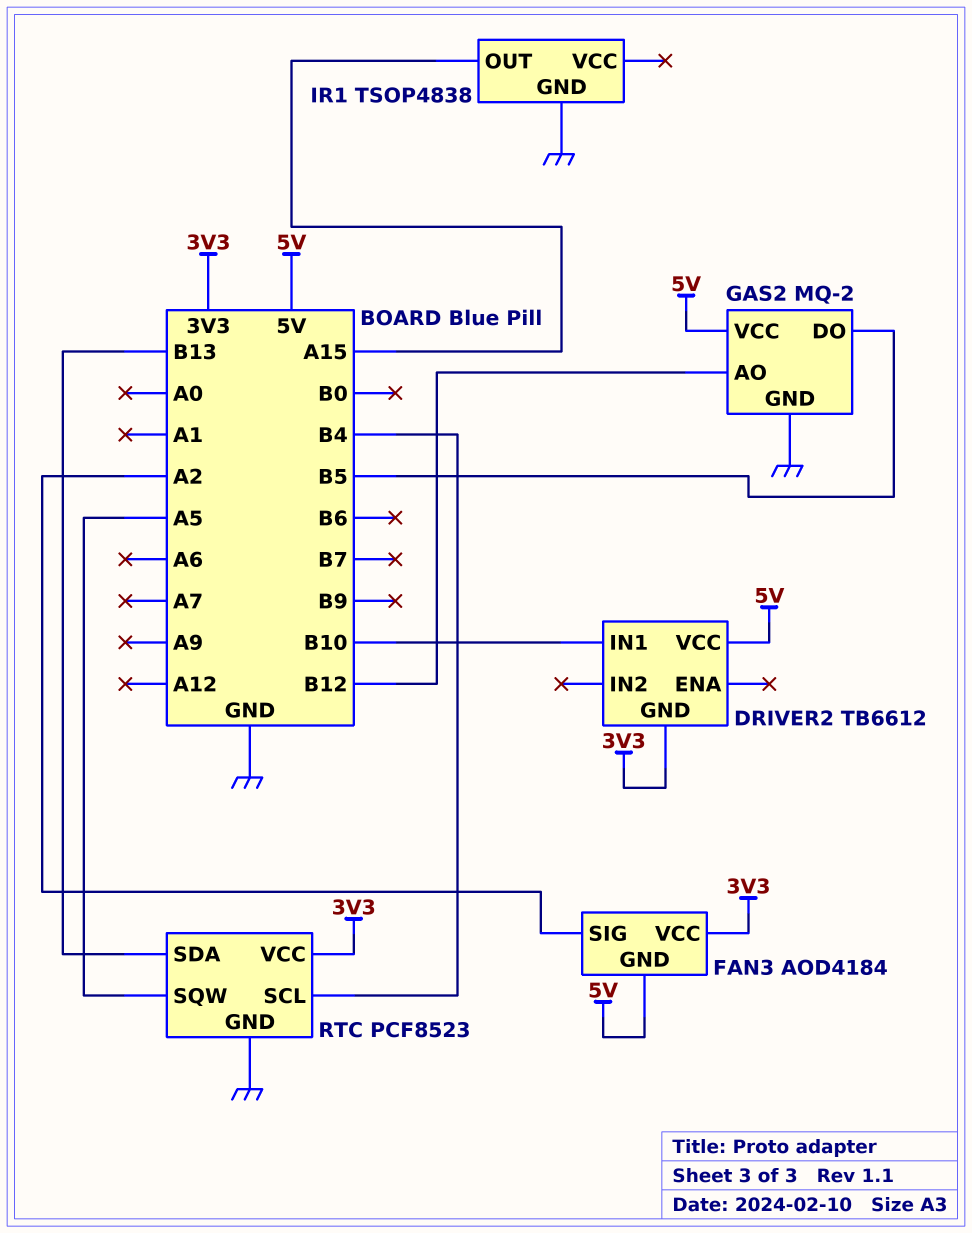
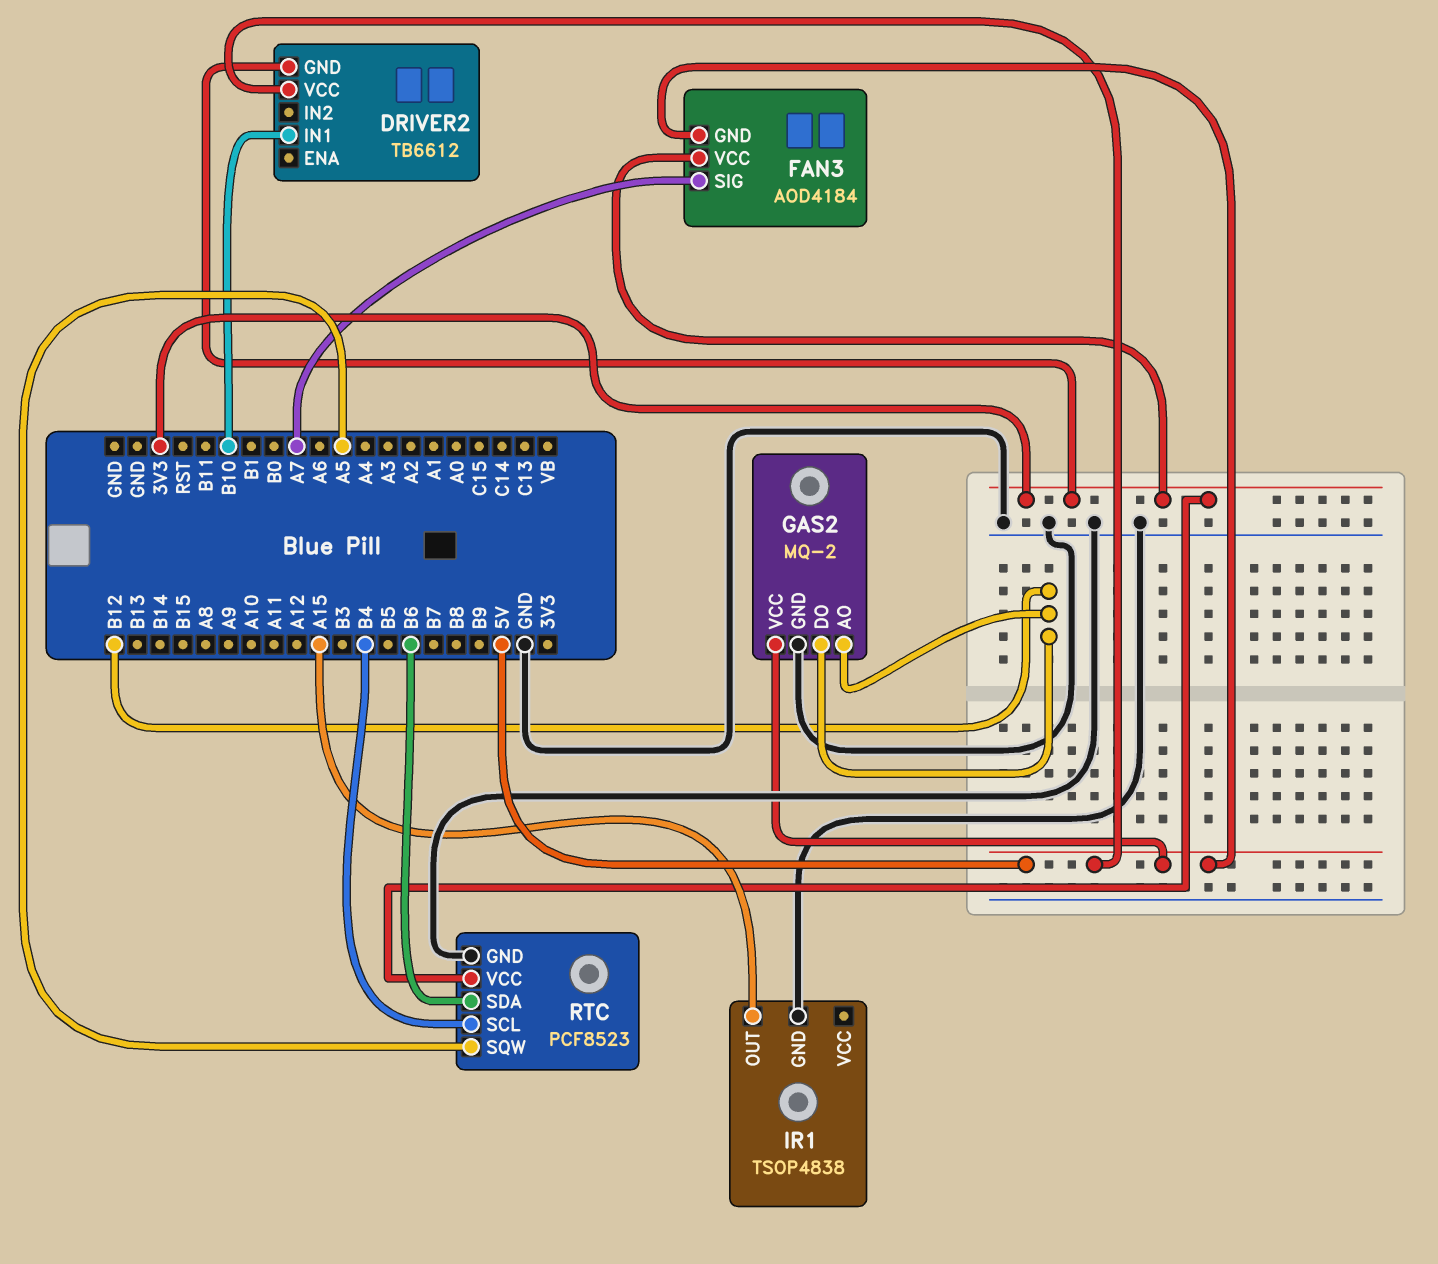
FAN3 pin SIG: A2 -> A7
GAS2 pin DO: B5 -> B12
RTC pin SDA: B13 -> B6

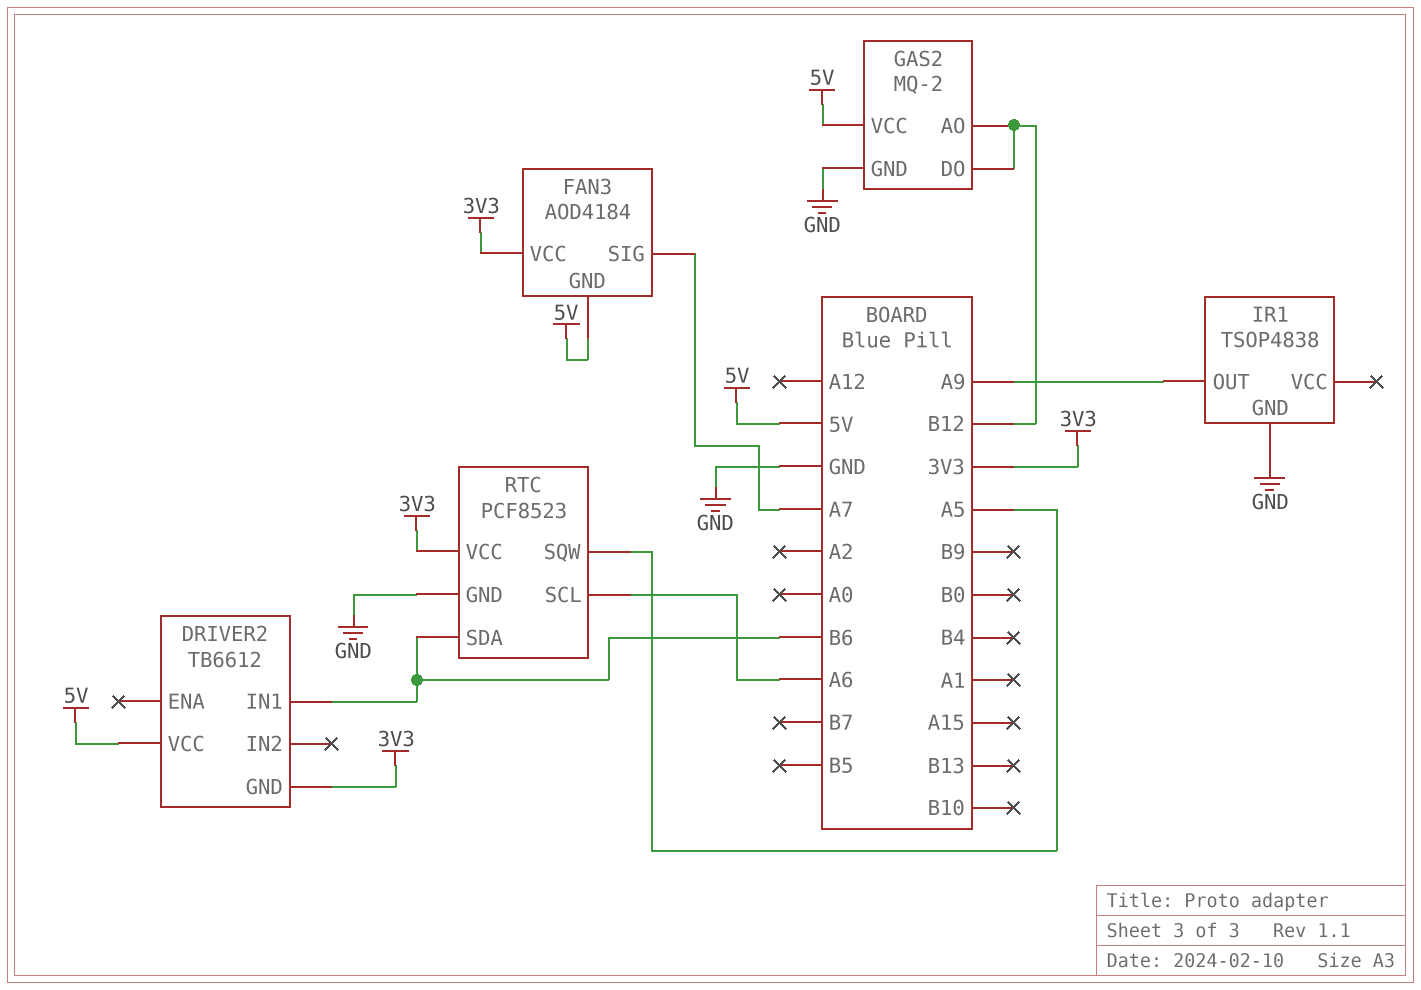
DRIVER2 pin IN1: B10 -> B6
IR1 pin OUT: A15 -> A9
RTC pin SCL: B4 -> A6

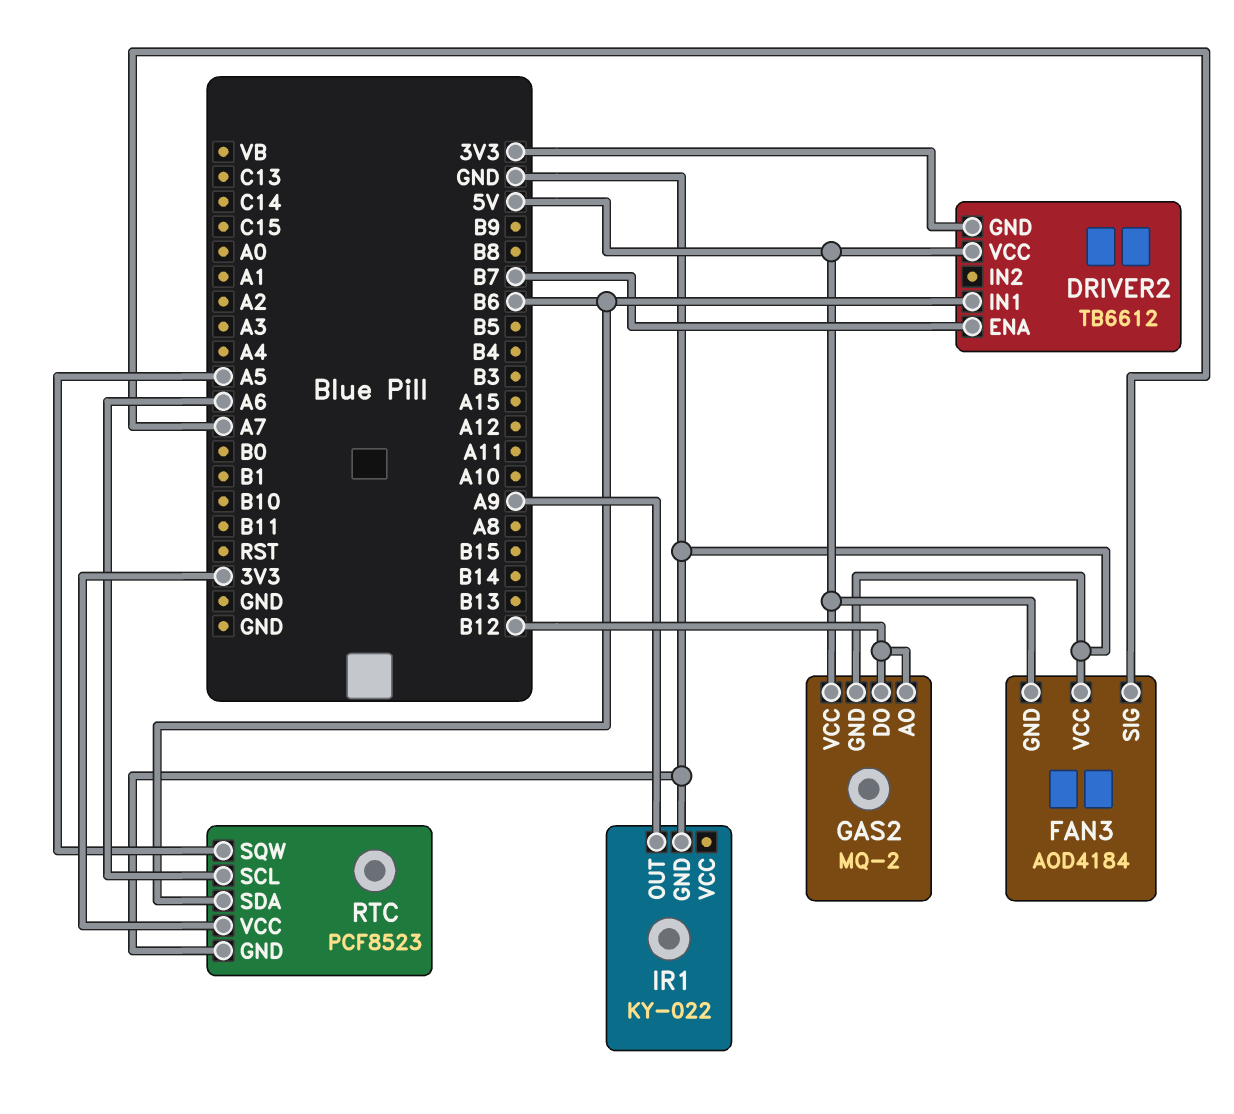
DRIVER2 pin ENA: none -> B7
FAN3 pin VCC: 3V3 -> GND
IR1: TSOP4838 -> KY-022

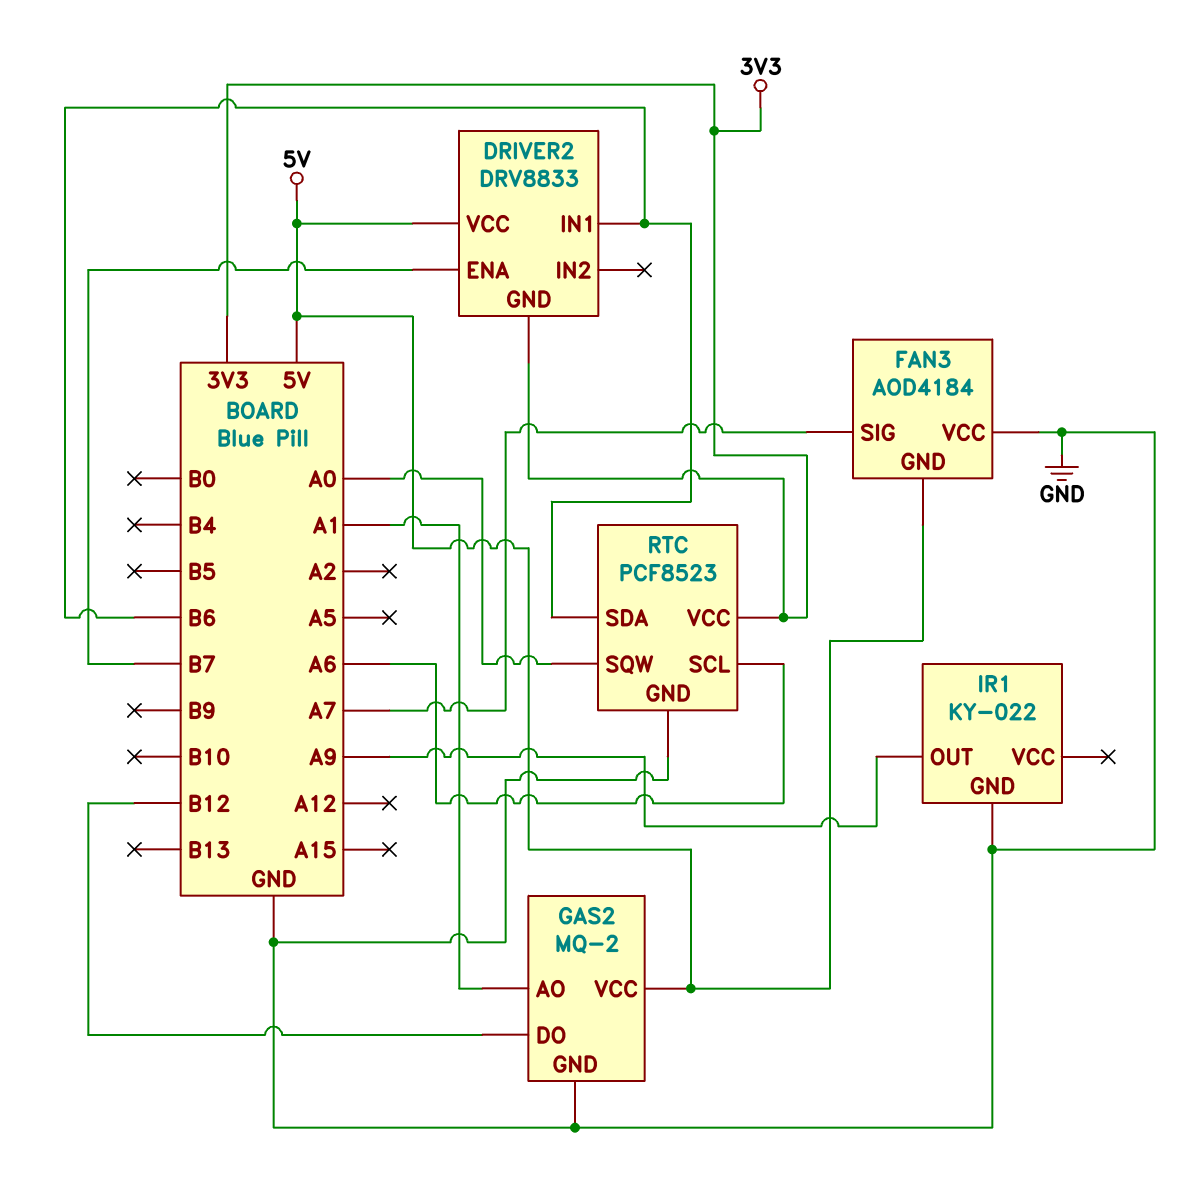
DRIVER2: TB6612 -> DRV8833
GAS2 pin AO: B12 -> A1
RTC pin SQW: A5 -> A0

